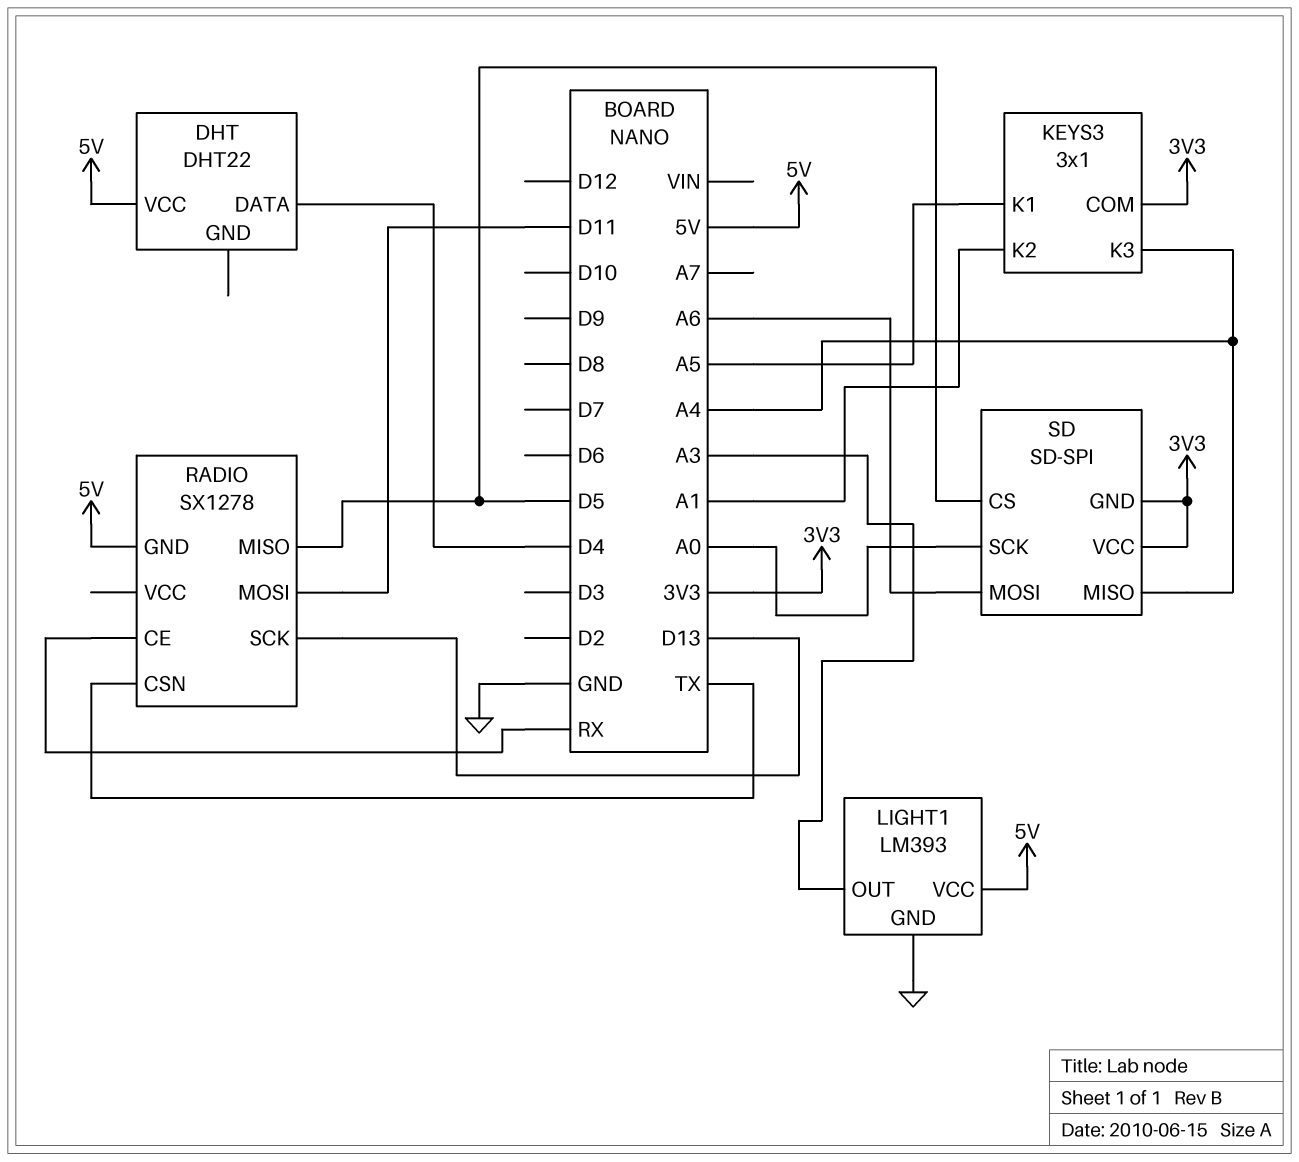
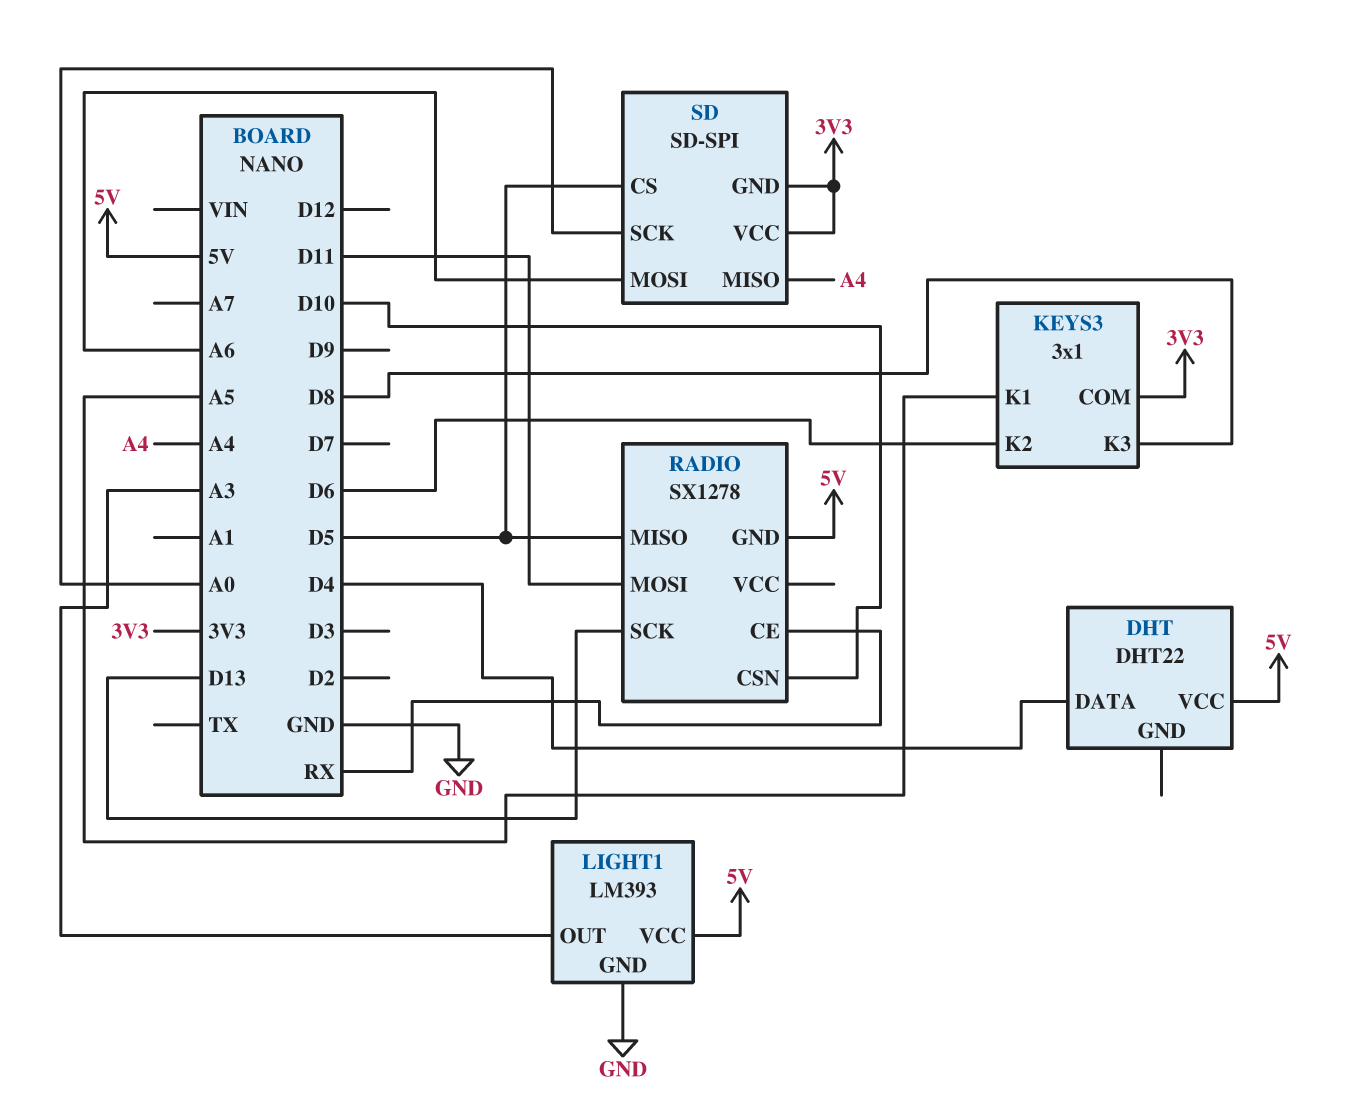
KEYS3 pin K2: A1 -> D6
KEYS3 pin K3: A4 -> D8
RADIO pin CSN: TX -> D10

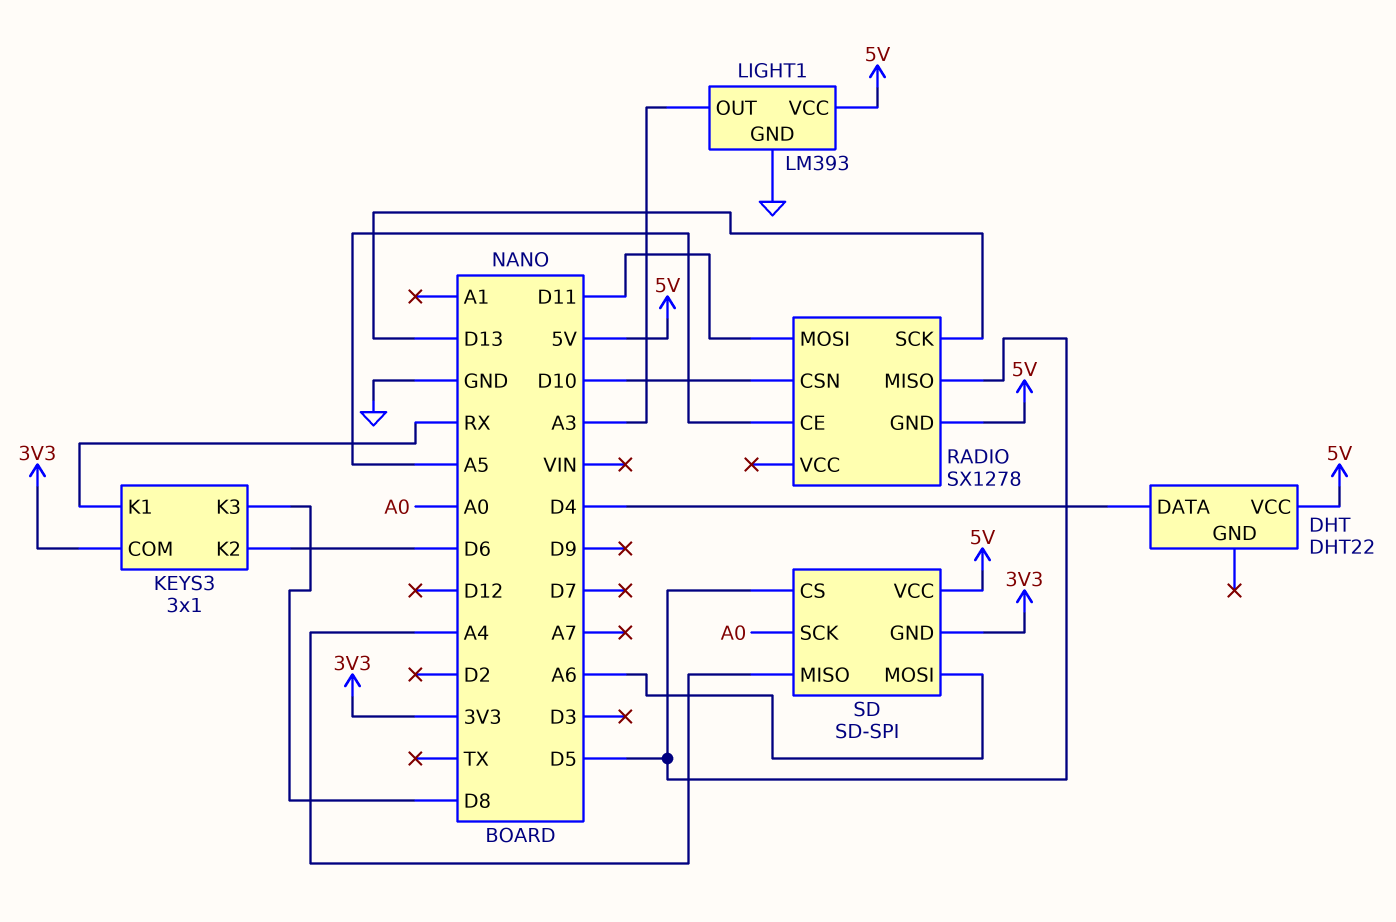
KEYS3 pin K1: A5 -> RX
RADIO pin CE: RX -> A5
SD pin VCC: 3V3 -> 5V

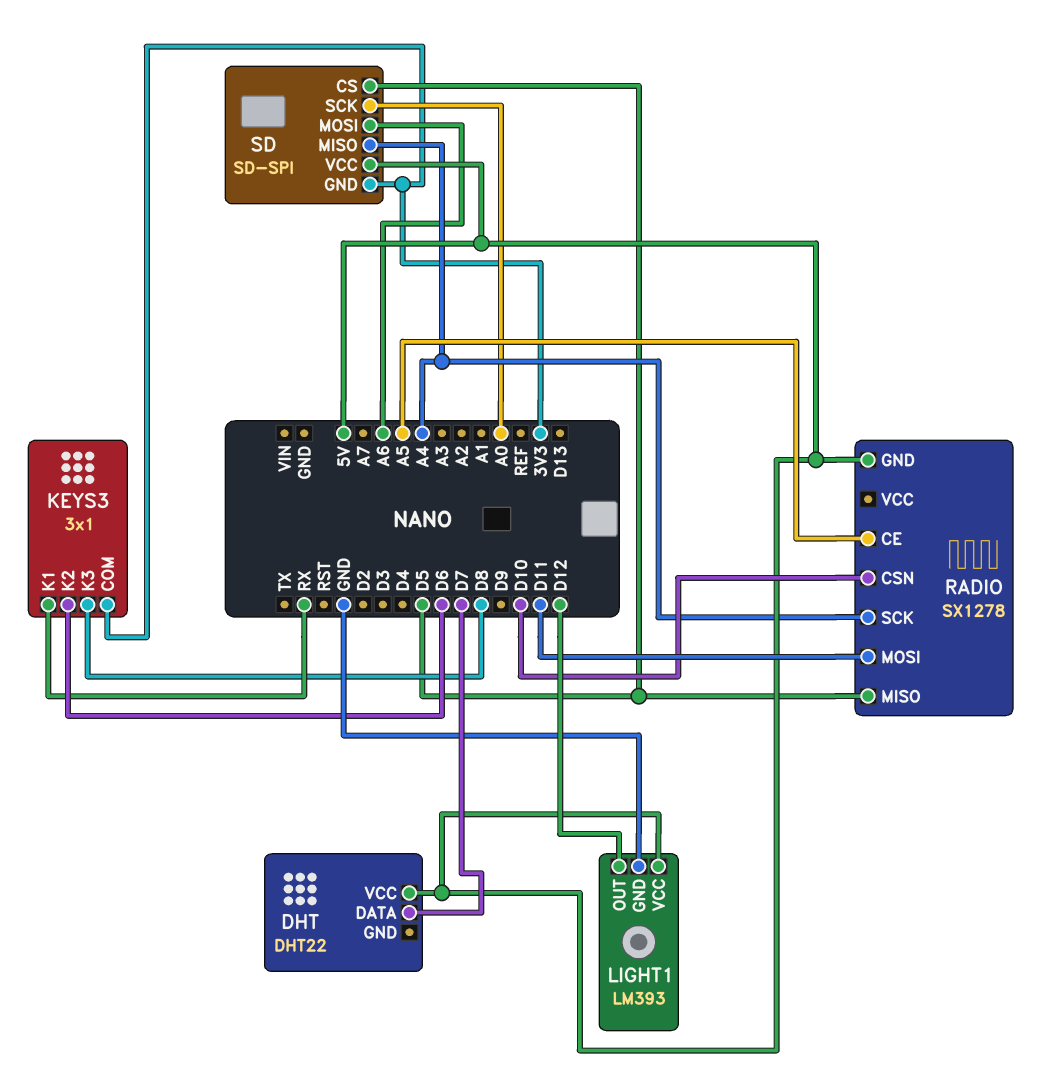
DHT pin DATA: D4 -> D7
LIGHT1 pin OUT: A3 -> D12
RADIO pin SCK: D13 -> A4

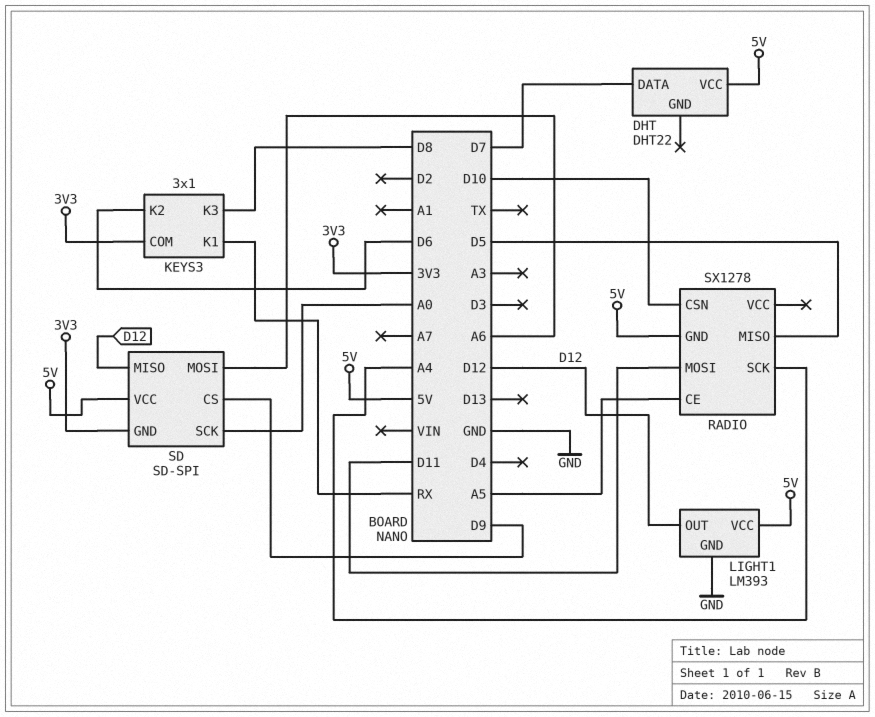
SD pin CS: D5 -> D9
SD pin MISO: A4 -> D12

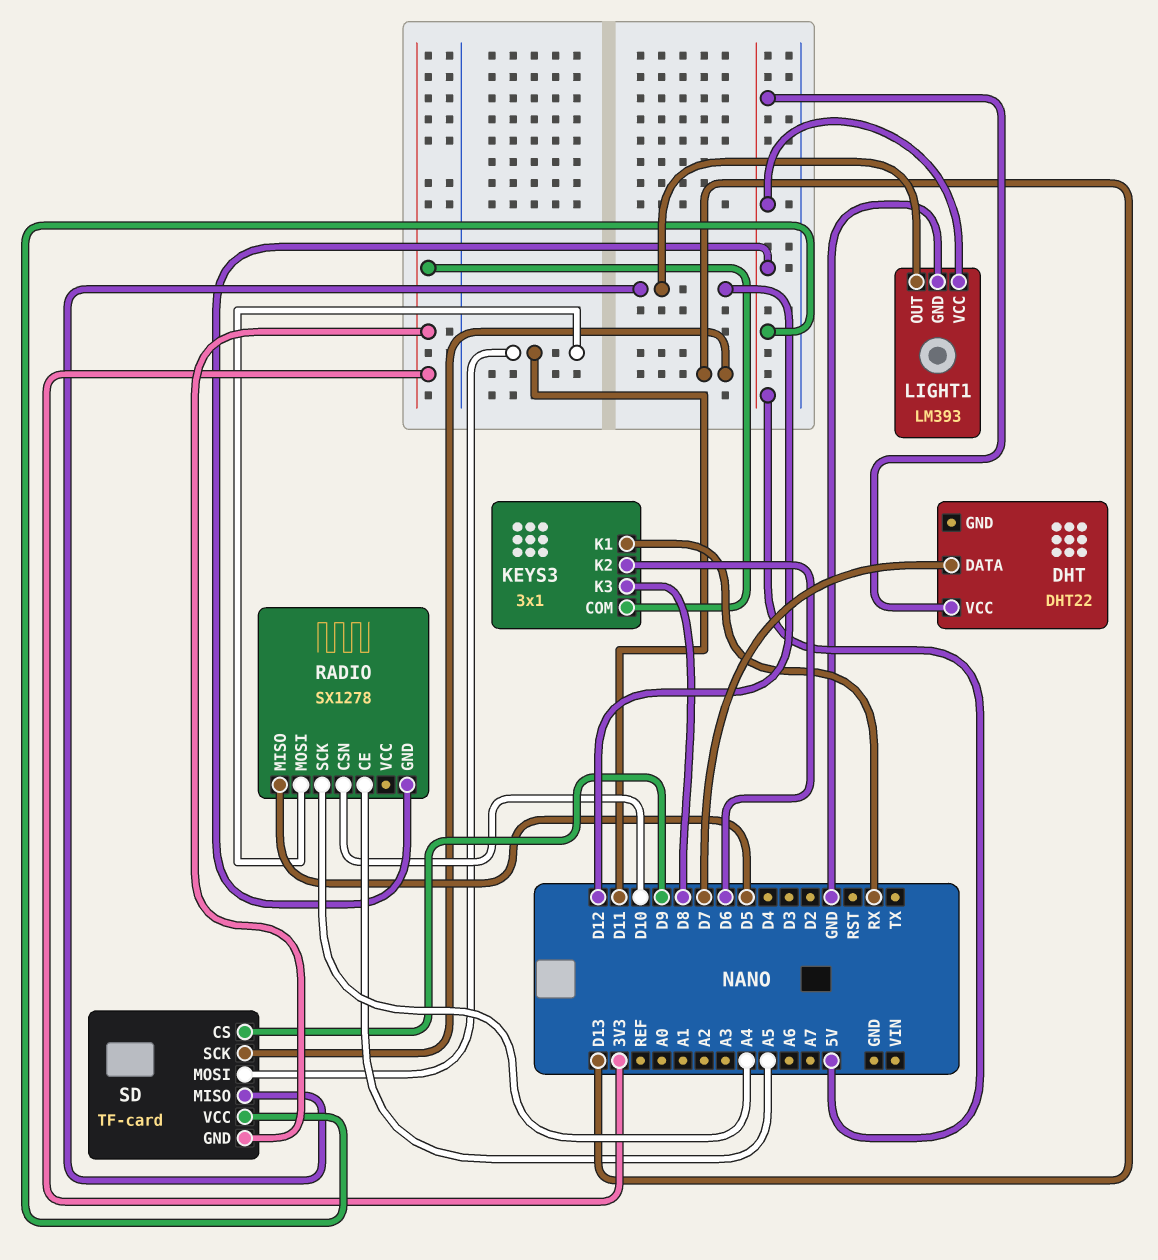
SD: SD-SPI -> TF-card
SD pin MOSI: A6 -> D11
SD pin SCK: A0 -> D13

